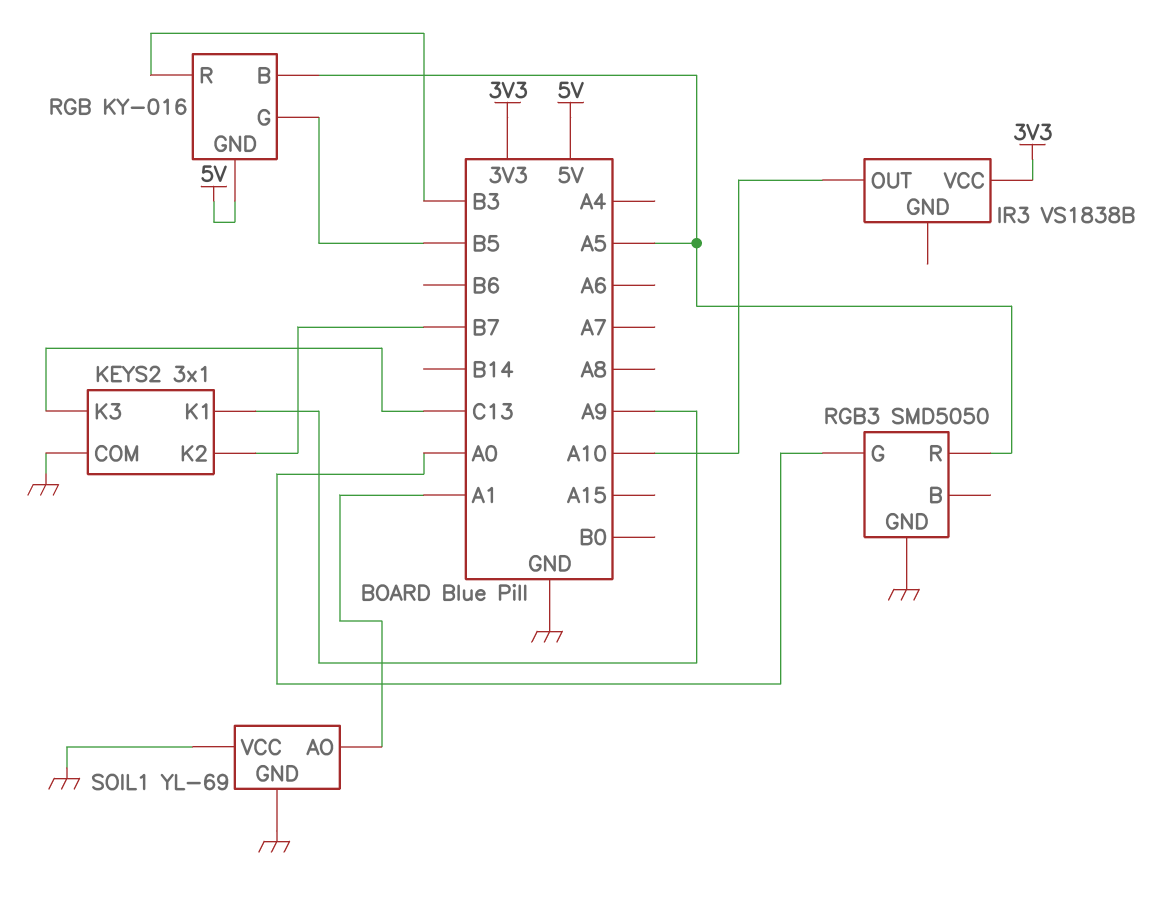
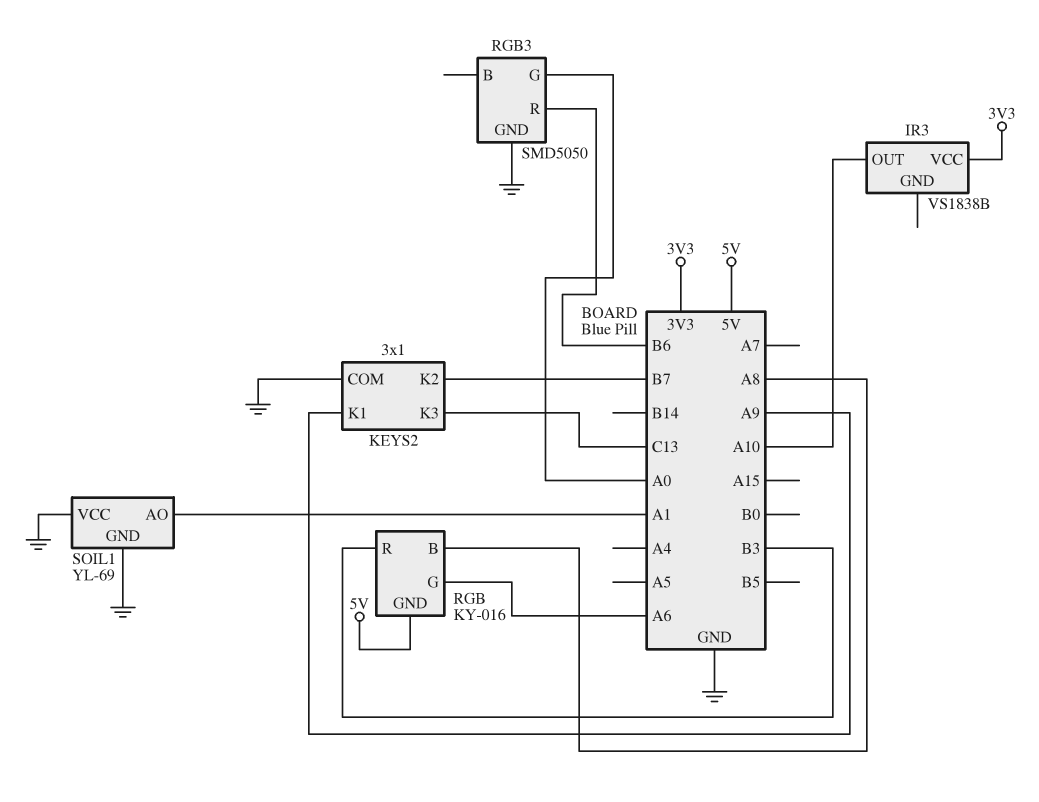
RGB pin B: A5 -> A8
RGB pin G: B5 -> A6
RGB3 pin R: A5 -> B6

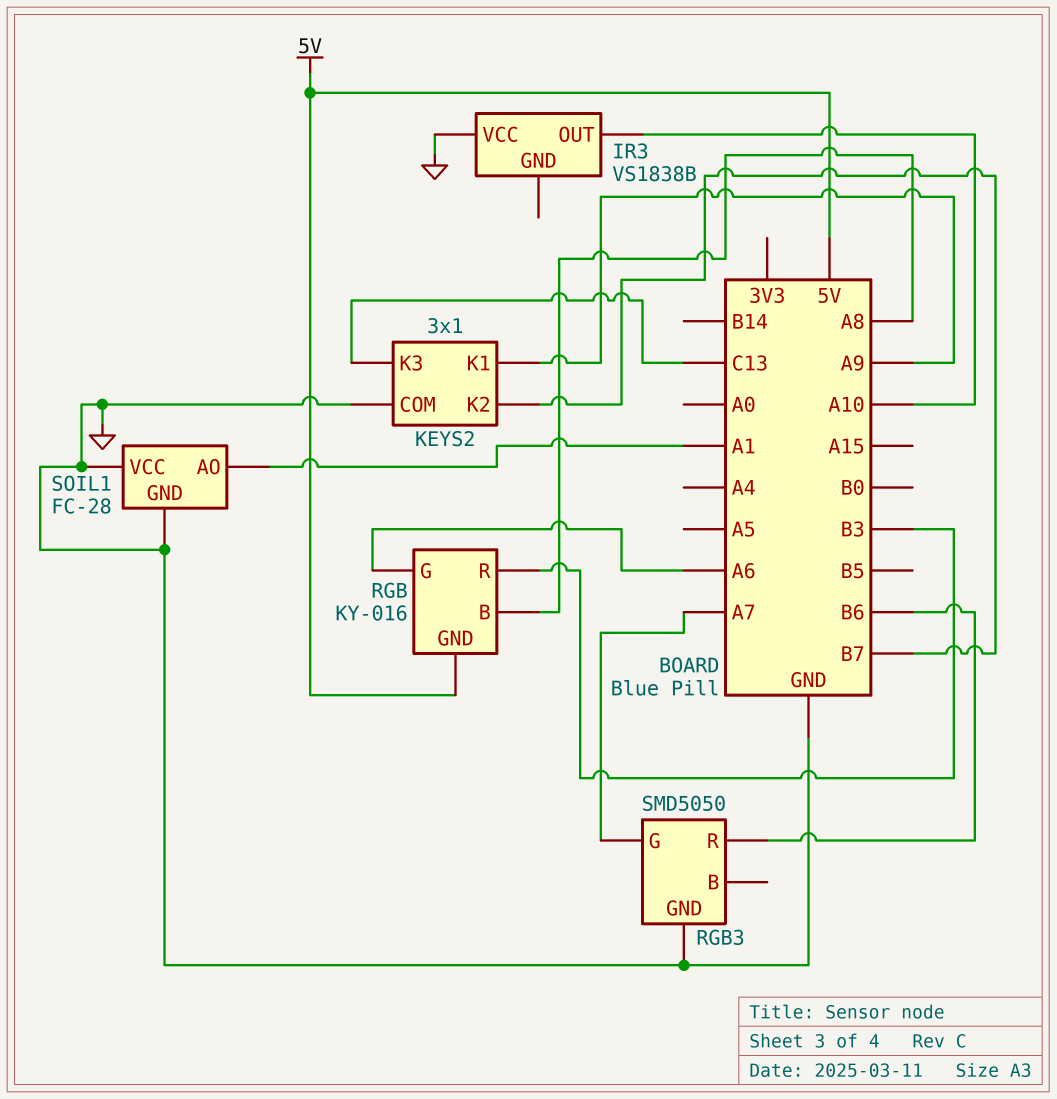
IR3 pin VCC: 3V3 -> GND
RGB3 pin G: A0 -> A7
SOIL1: YL-69 -> FC-28

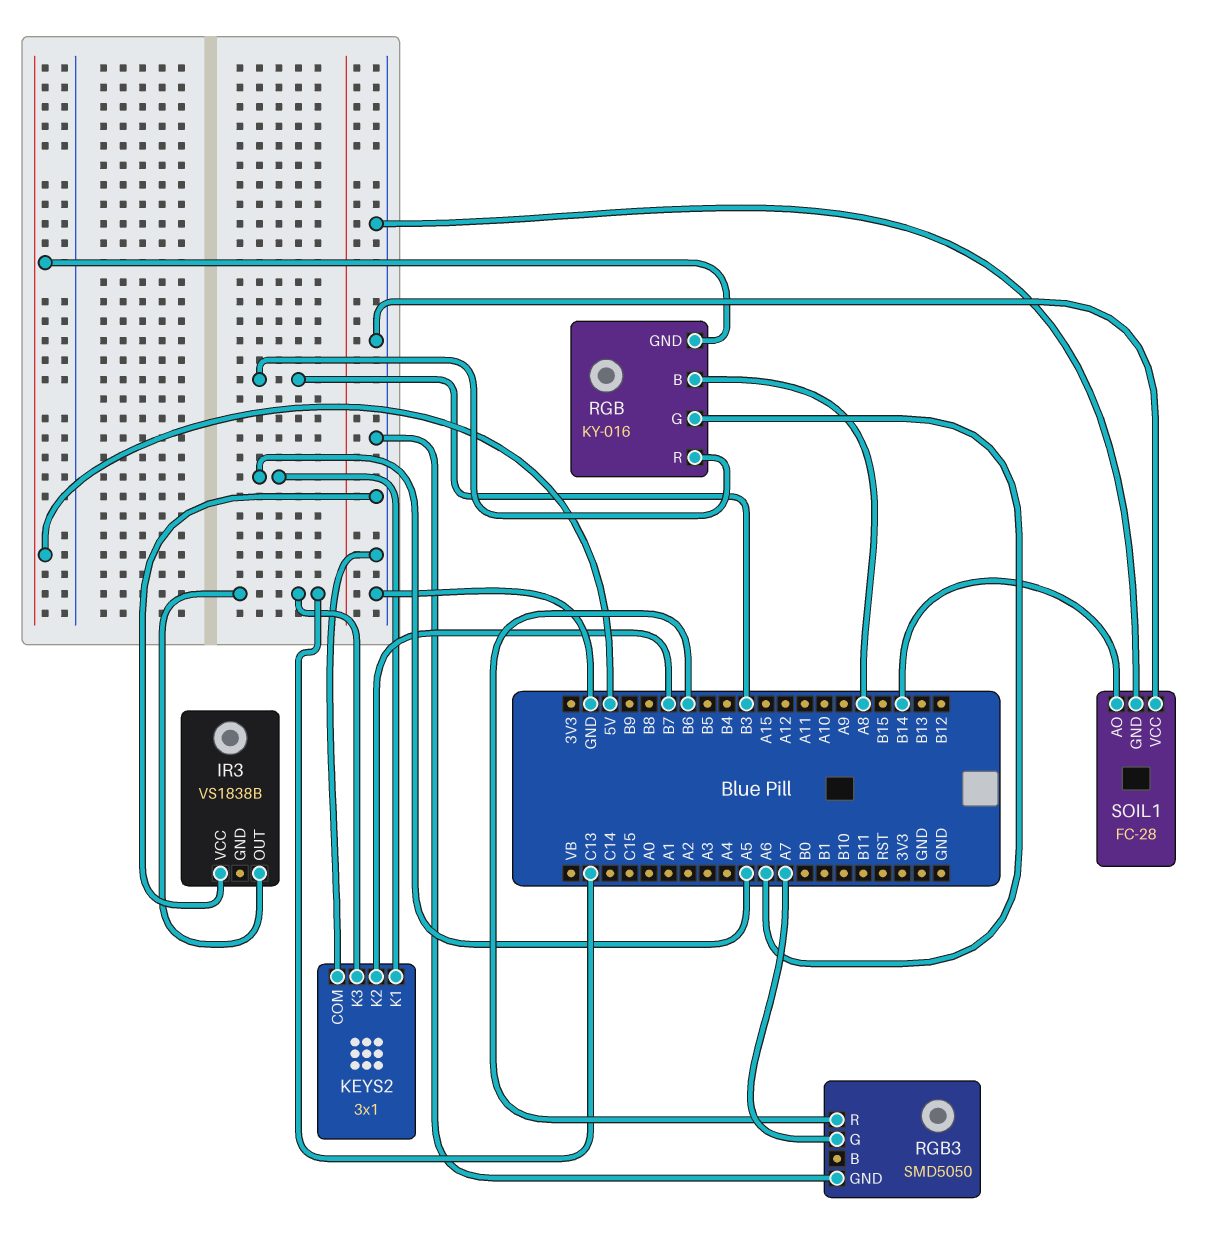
IR3 pin OUT: A10 -> C13
KEYS2 pin K1: A9 -> A5
SOIL1 pin AO: A1 -> B14

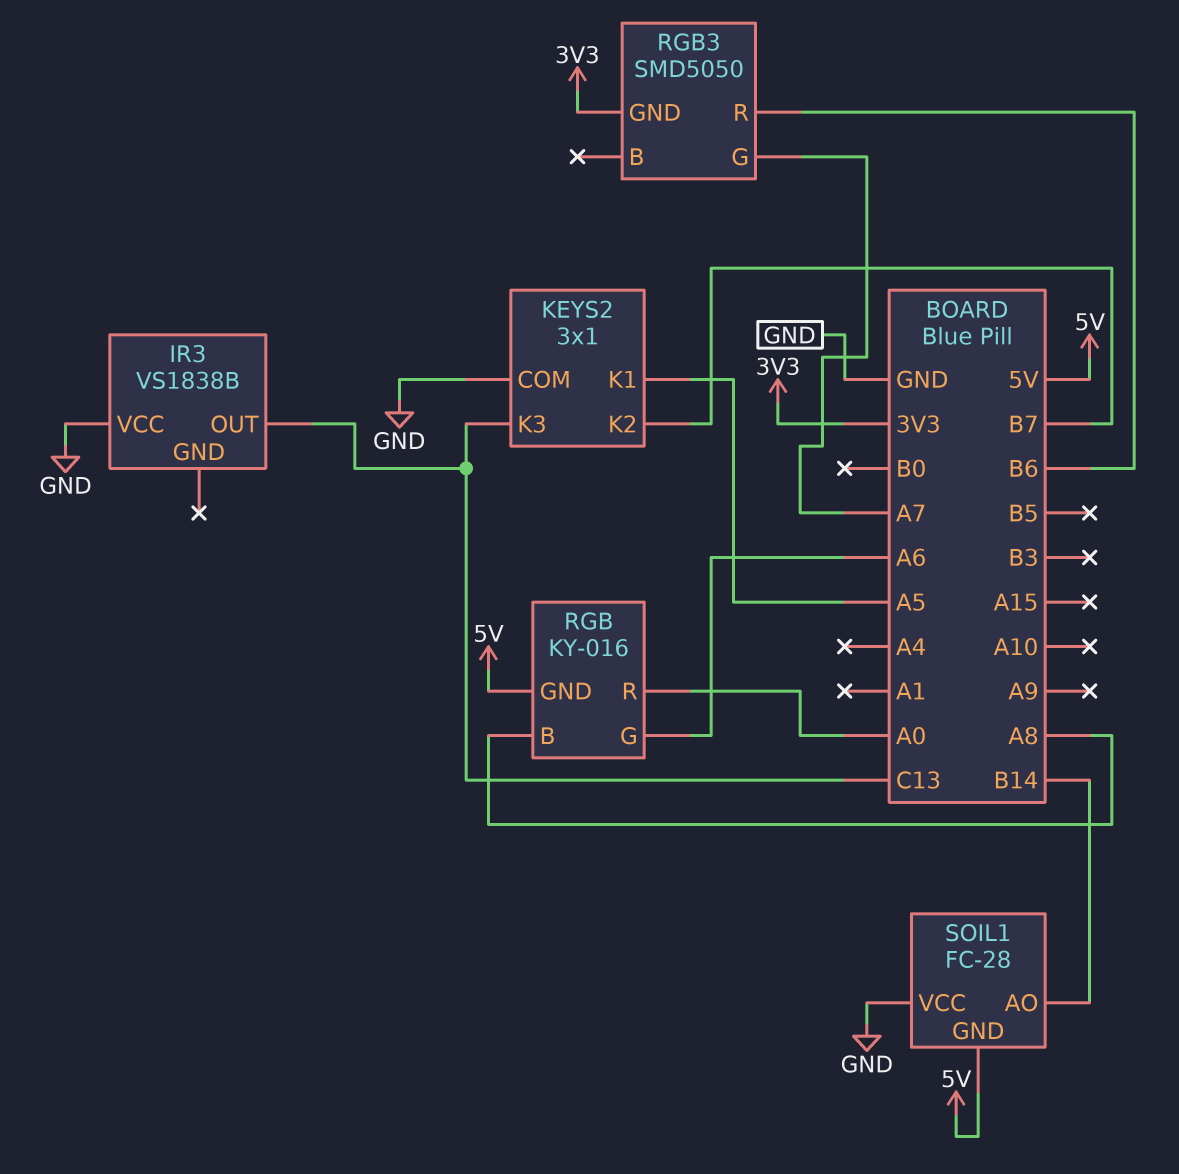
RGB pin R: B3 -> A0
RGB3 pin GND: GND -> 3V3
SOIL1 pin GND: GND -> 5V

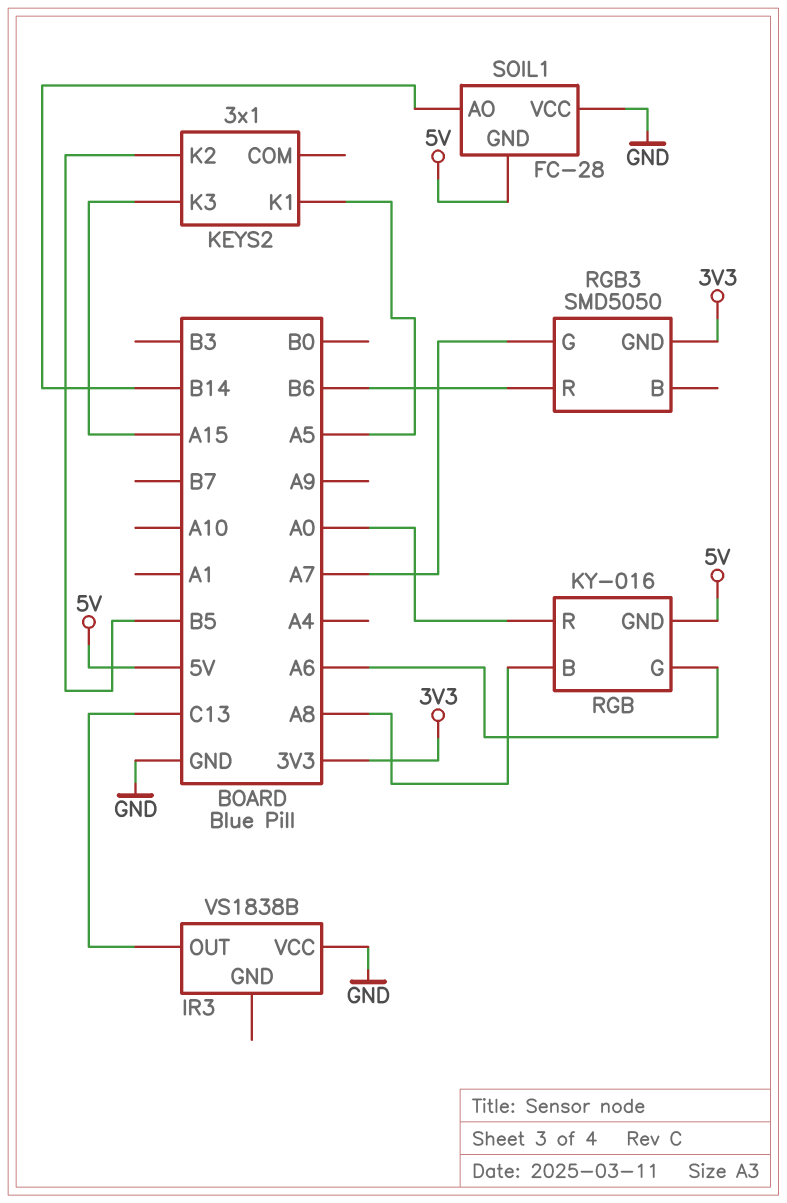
KEYS2 pin COM: GND -> none
KEYS2 pin K2: B7 -> B5
KEYS2 pin K3: C13 -> A15

